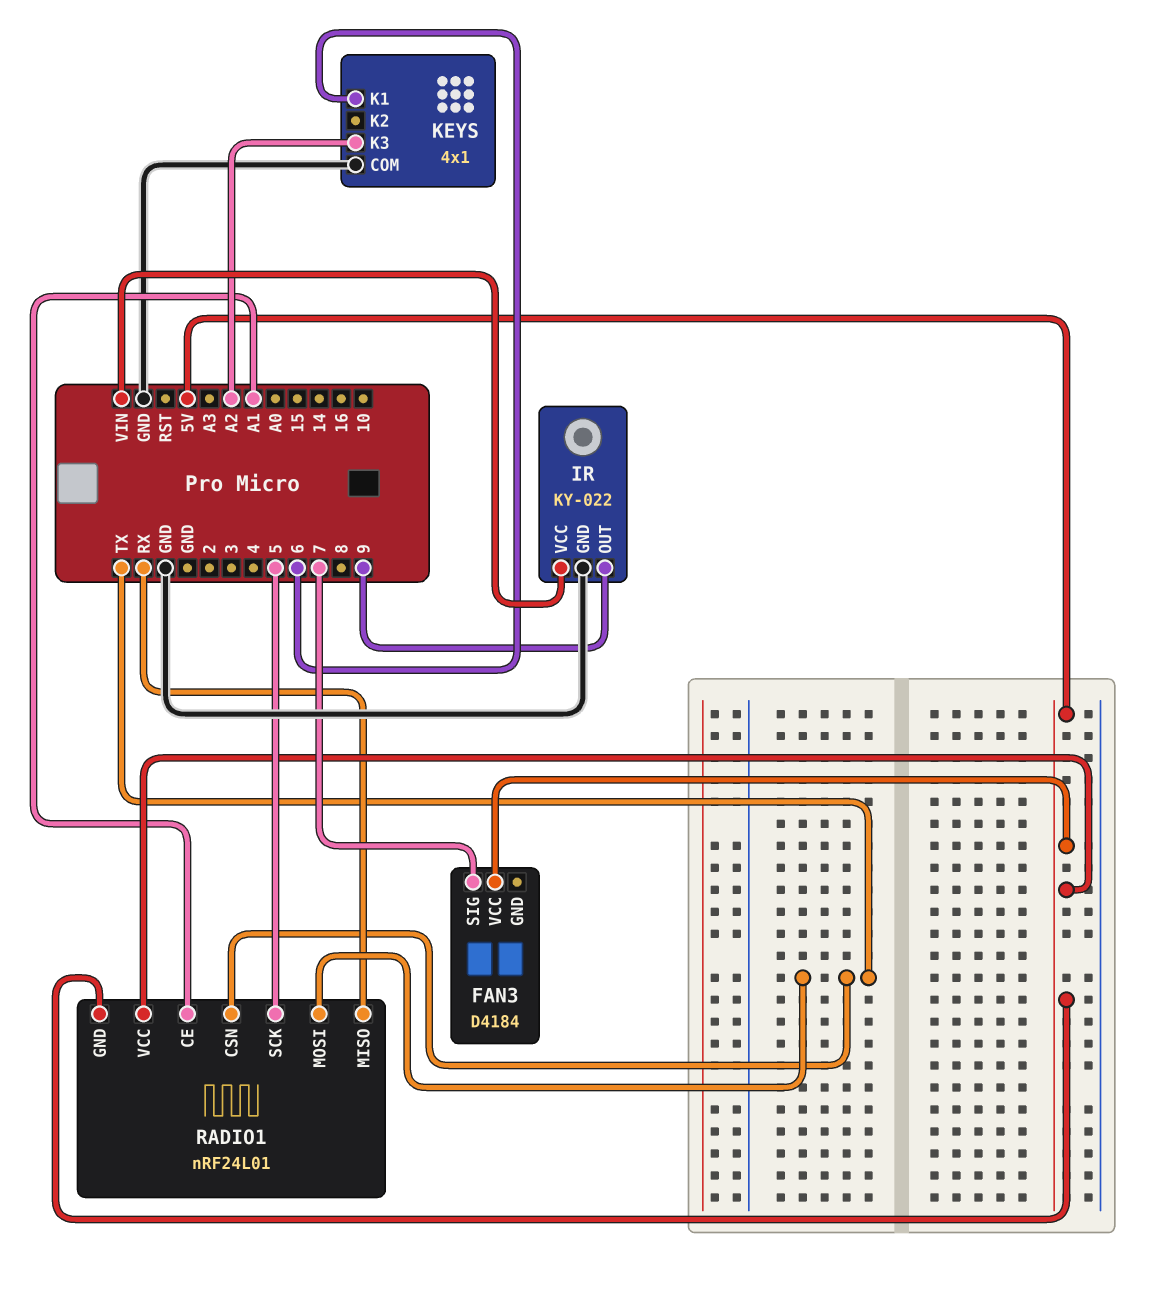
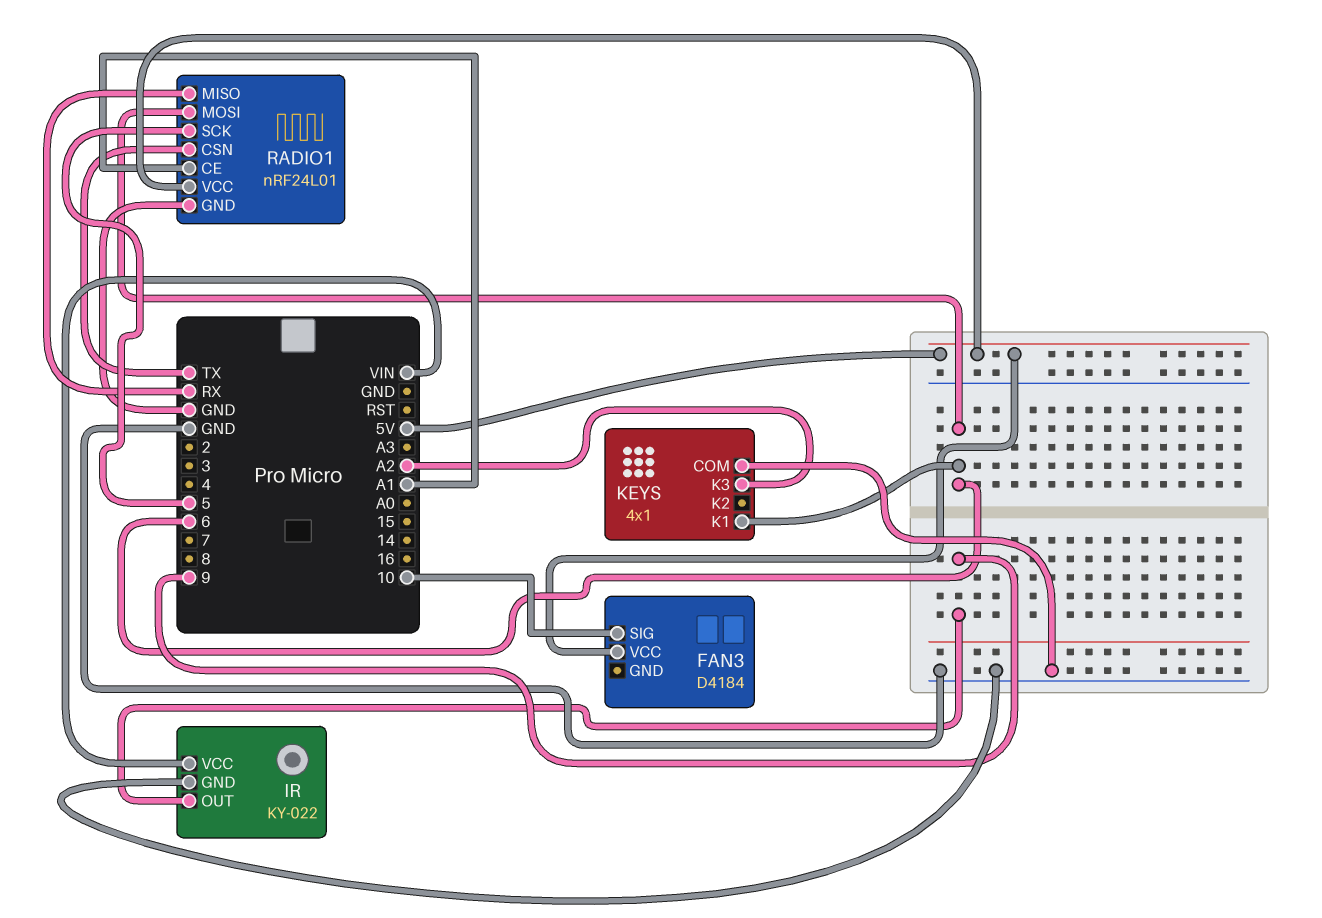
FAN3 pin SIG: 7 -> 10
RADIO1 pin GND: 5V -> GND
RADIO1 pin MOSI: TX -> 6

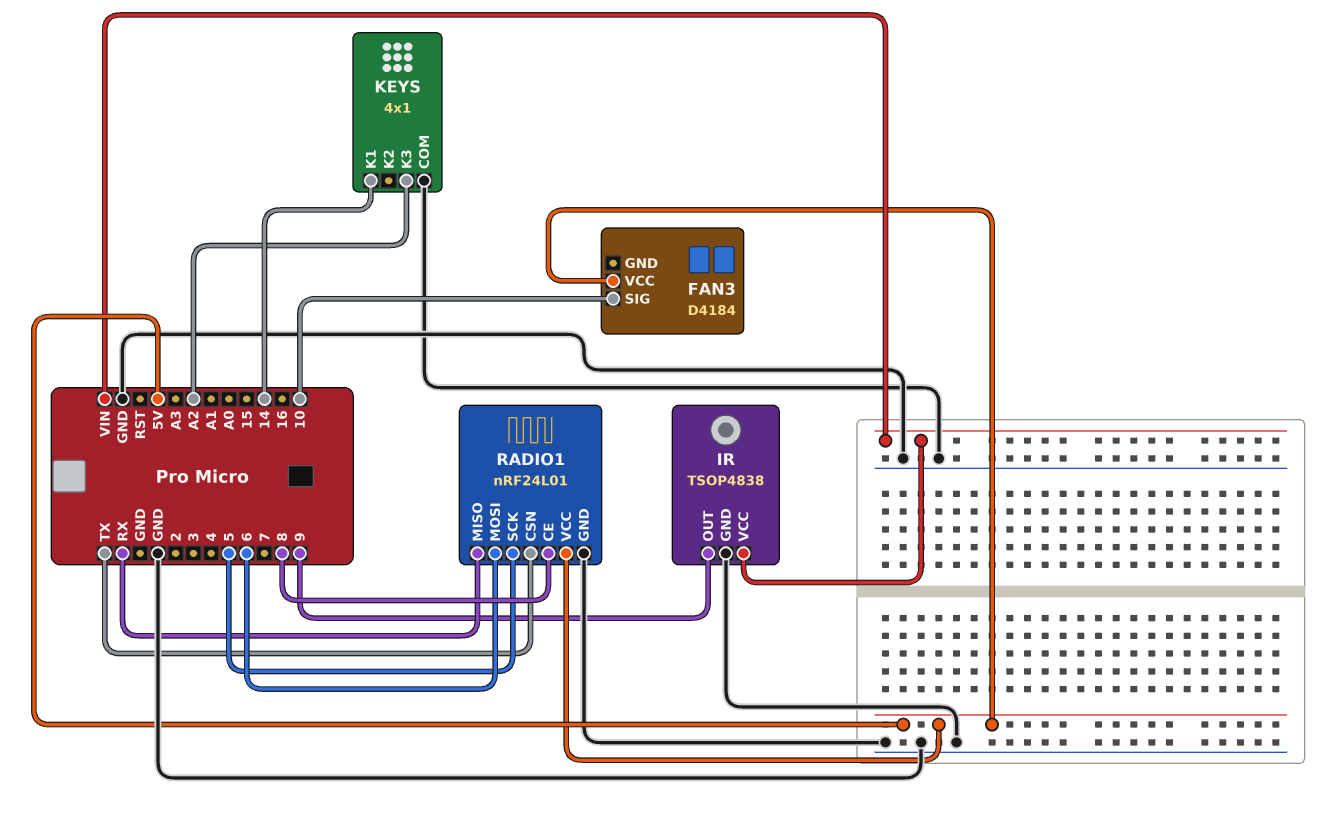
IR: KY-022 -> TSOP4838
KEYS pin K1: 6 -> 14
RADIO1 pin CE: A1 -> 8

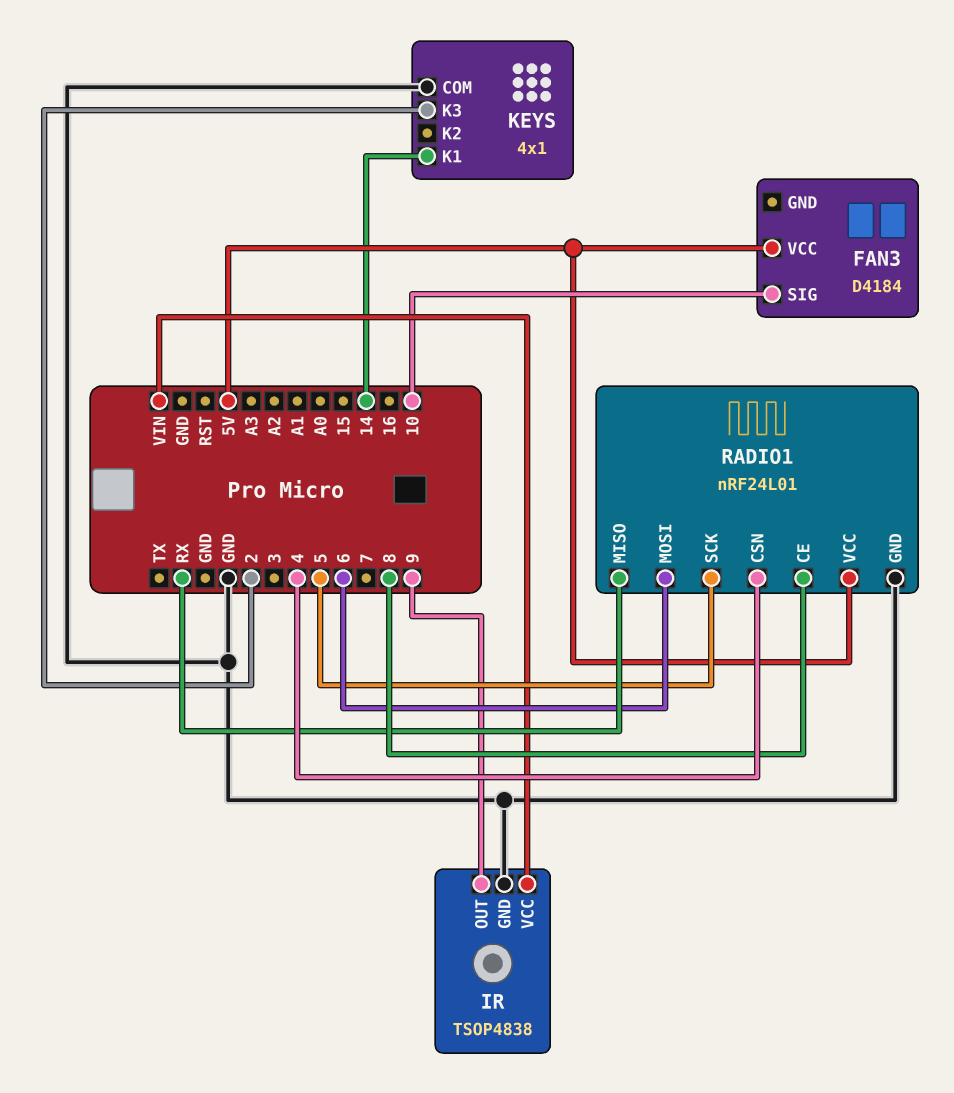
KEYS pin K3: A2 -> 2
RADIO1 pin CSN: TX -> 4

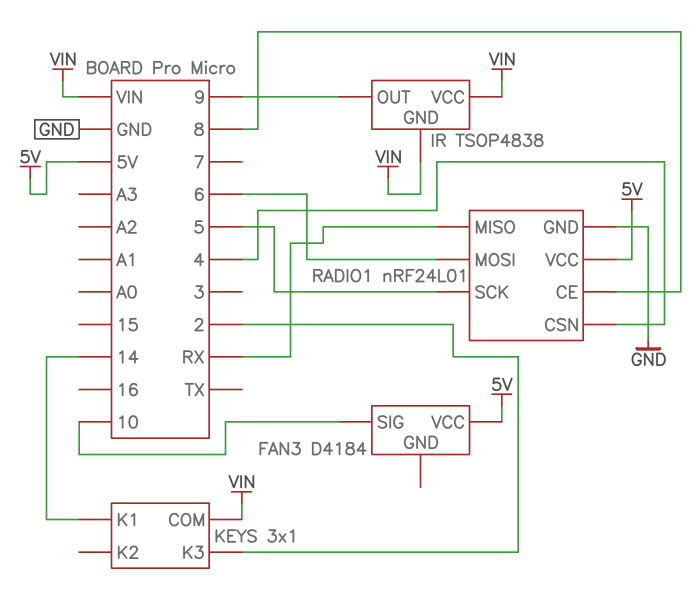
IR pin GND: GND -> VIN
KEYS: 4x1 -> 3x1
KEYS pin COM: GND -> VIN

